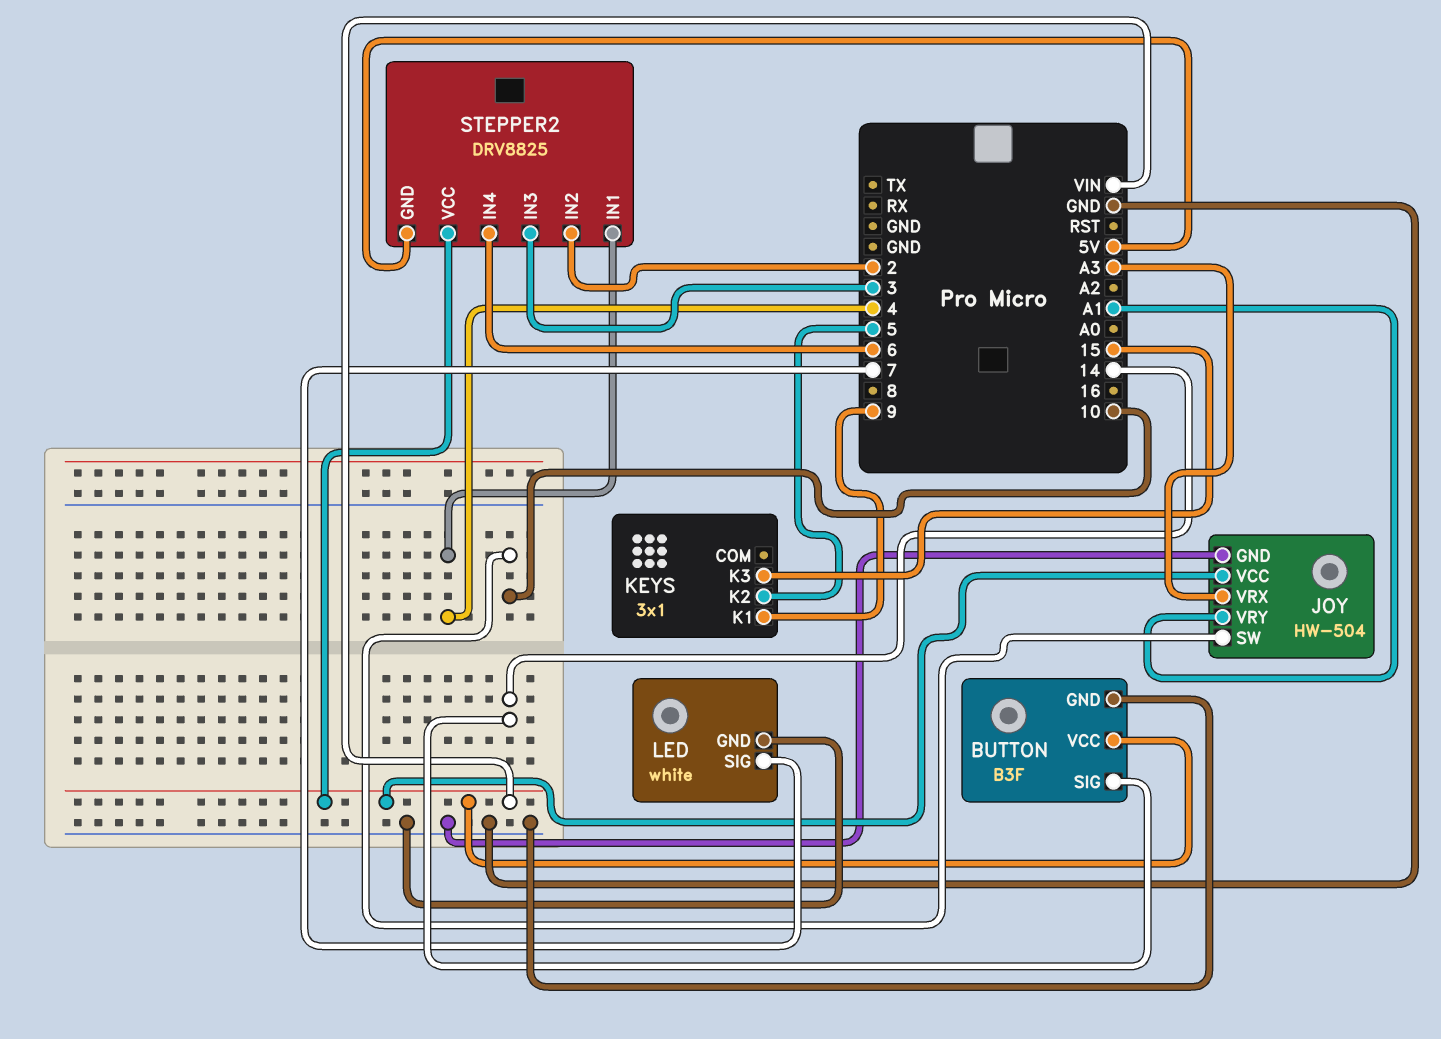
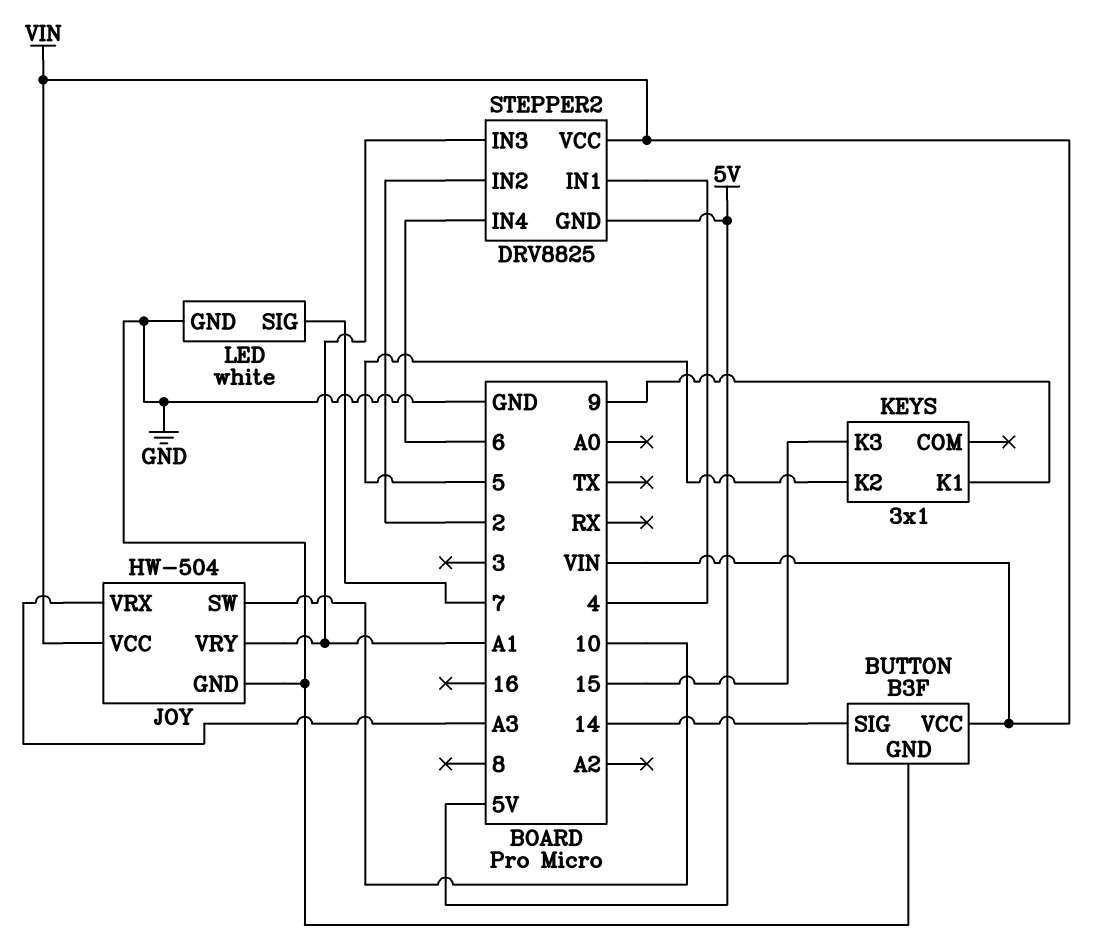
STEPPER2 pin IN3: 3 -> A1

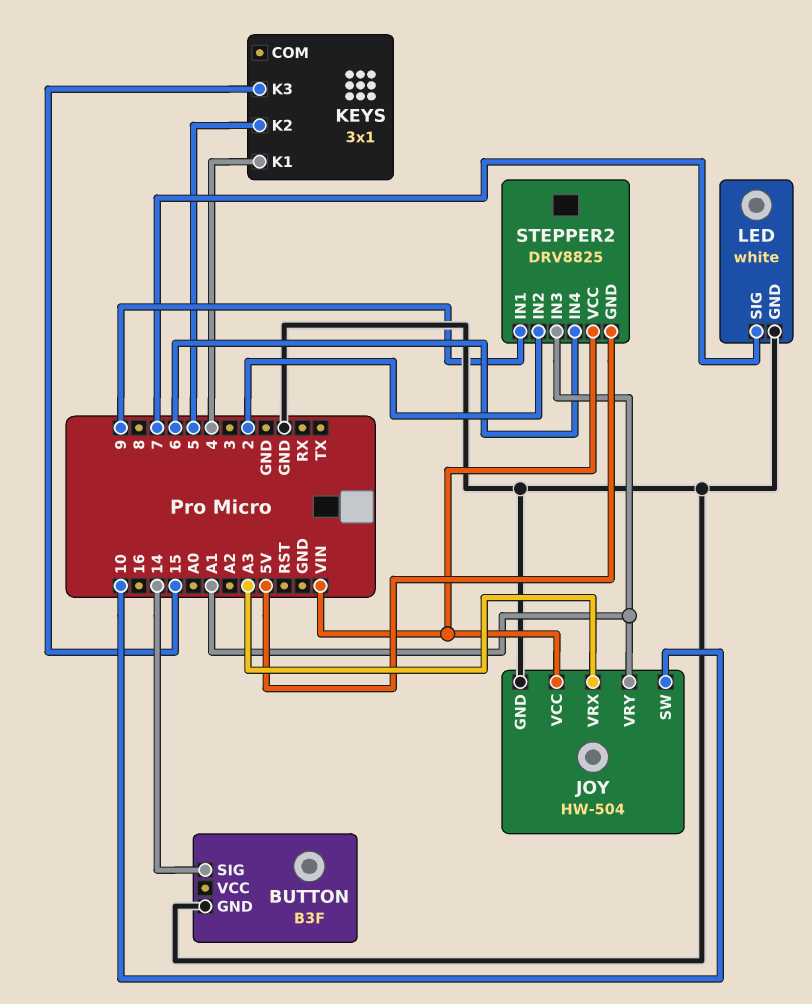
BUTTON pin VCC: VIN -> none
KEYS pin K1: 9 -> 4
STEPPER2 pin IN1: 4 -> 9

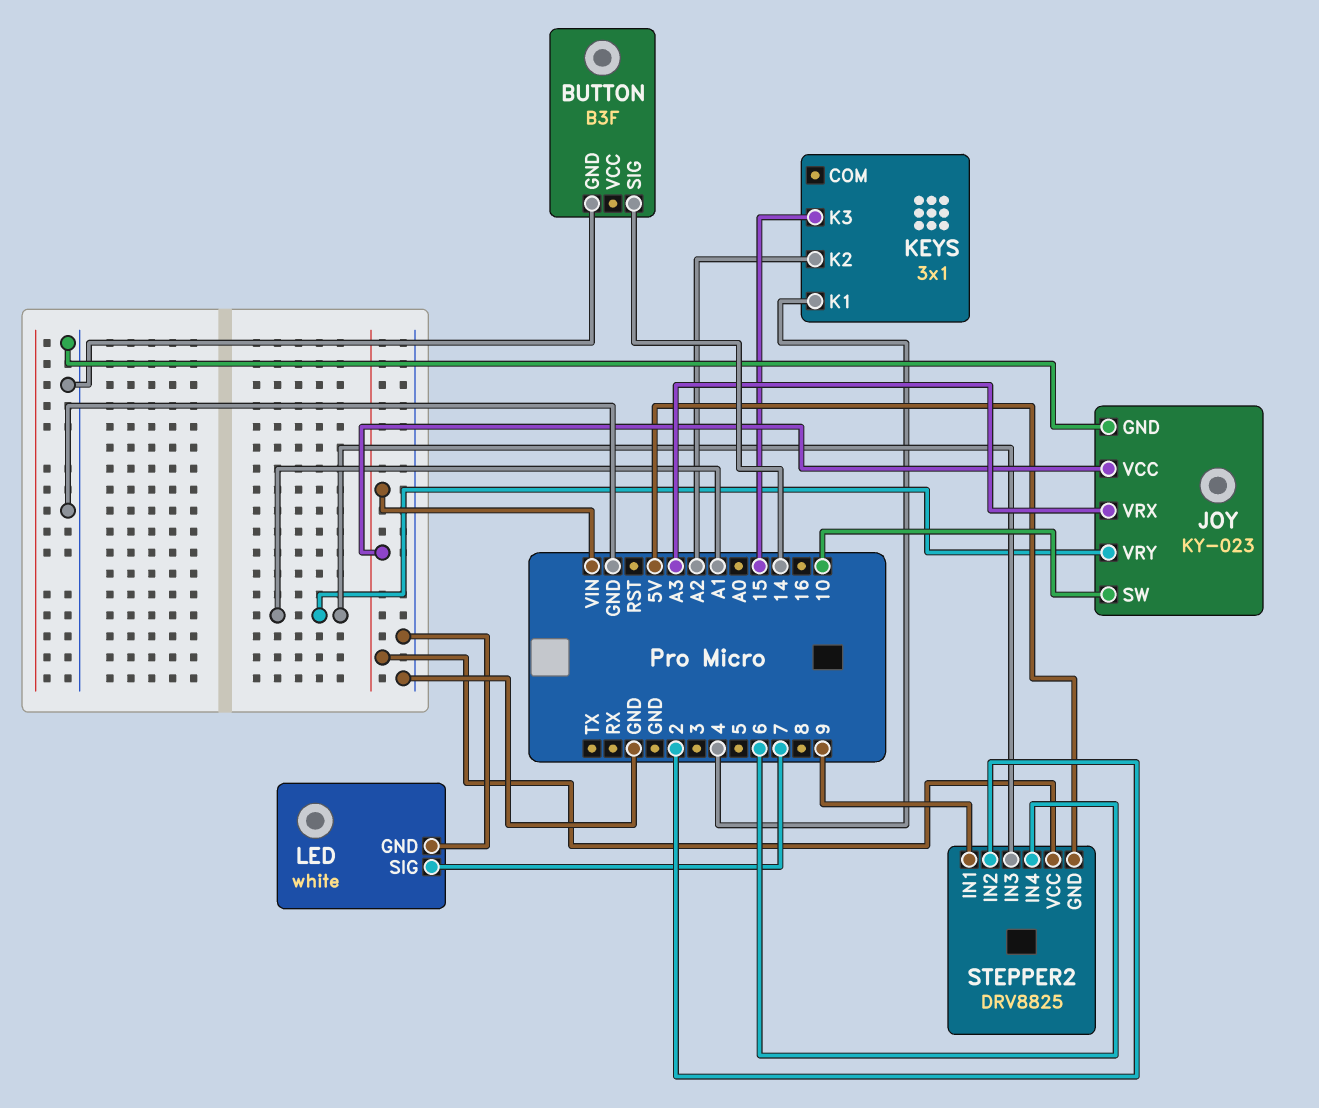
JOY: HW-504 -> KY-023
KEYS pin K2: 5 -> A2

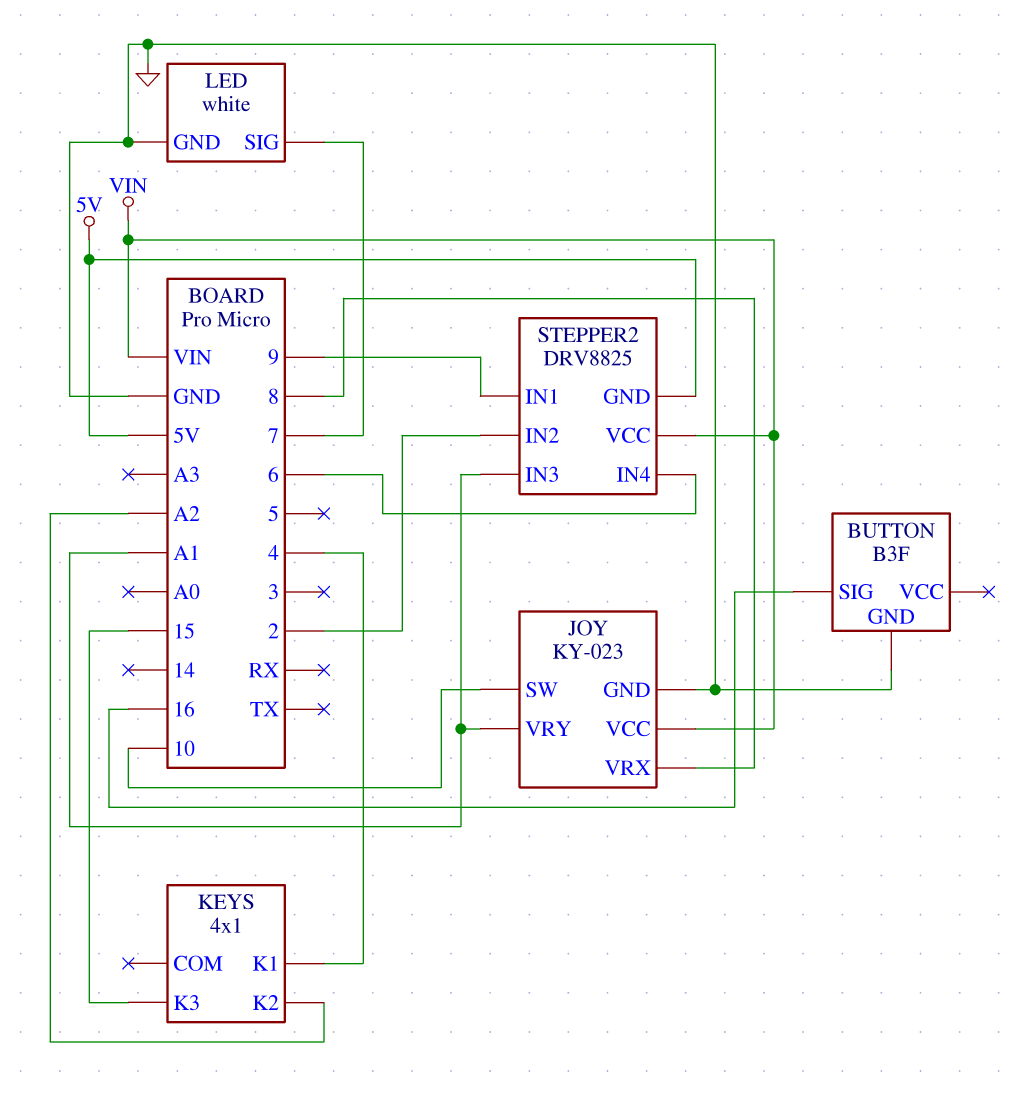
BUTTON pin SIG: 14 -> 16
JOY pin VRX: A3 -> 8
KEYS: 3x1 -> 4x1

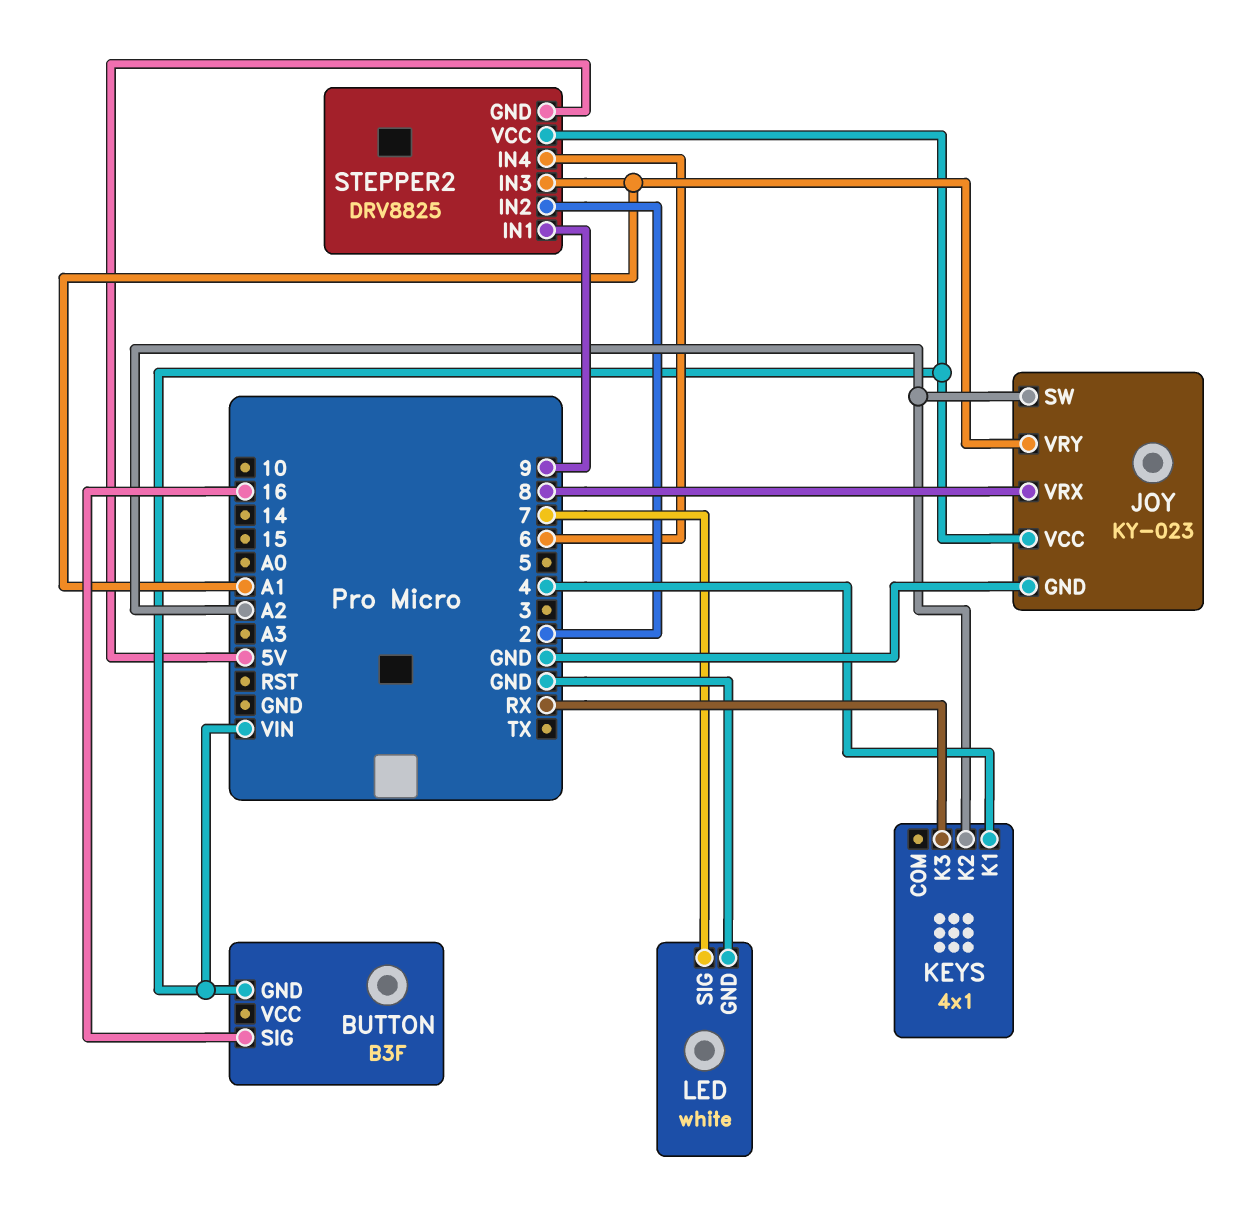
BUTTON pin GND: GND -> VIN
JOY pin SW: 10 -> A2
KEYS pin K3: 15 -> RX

